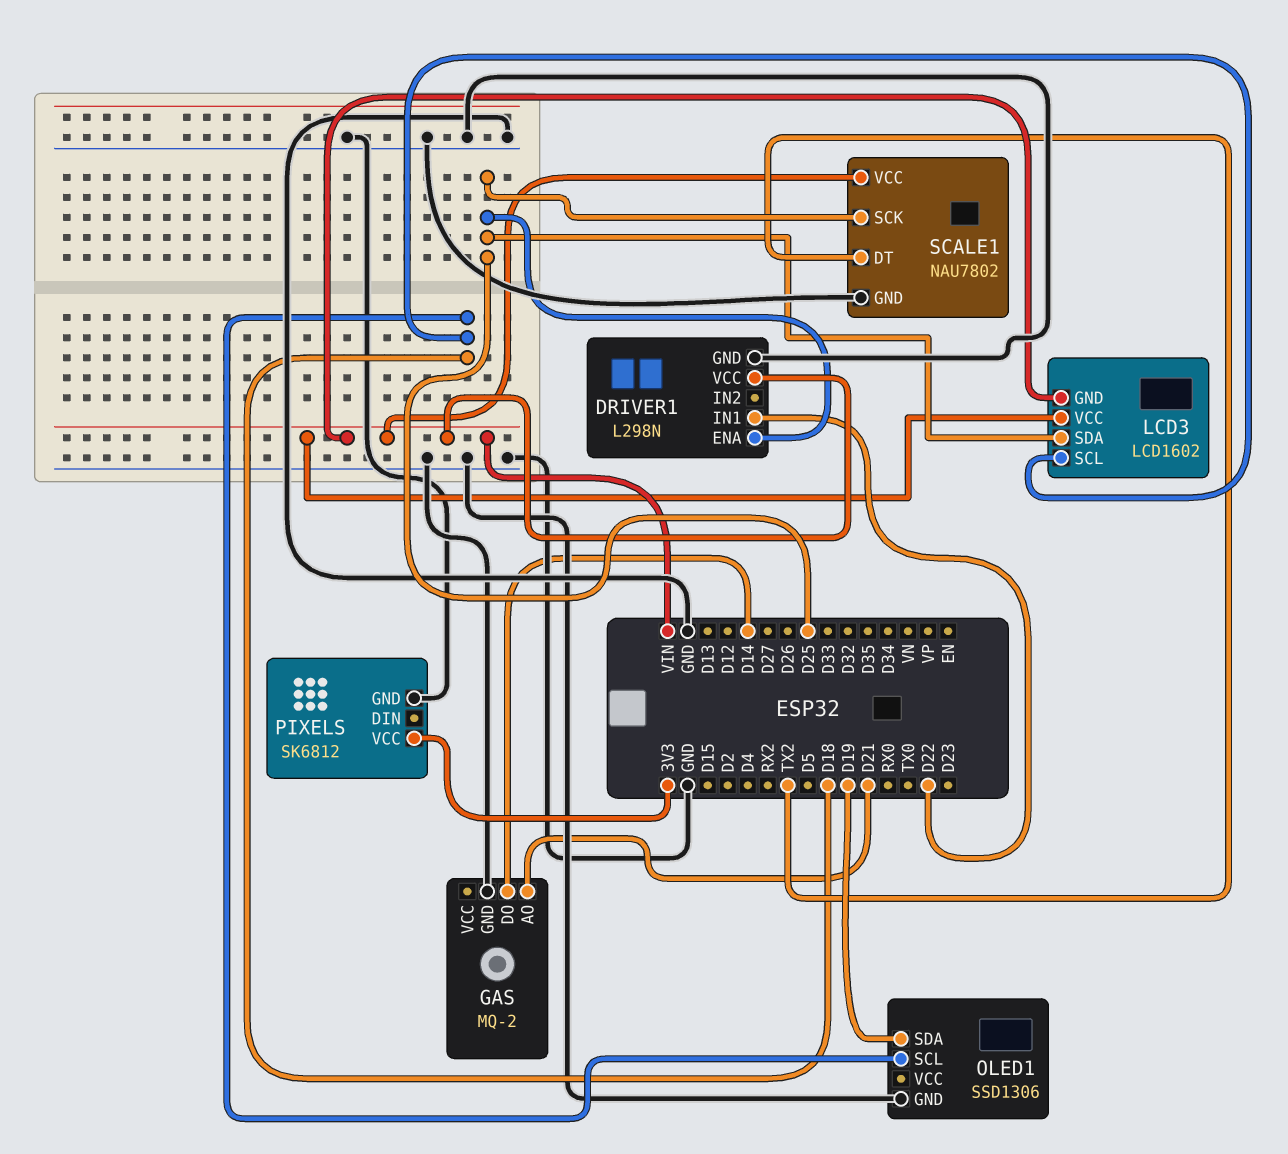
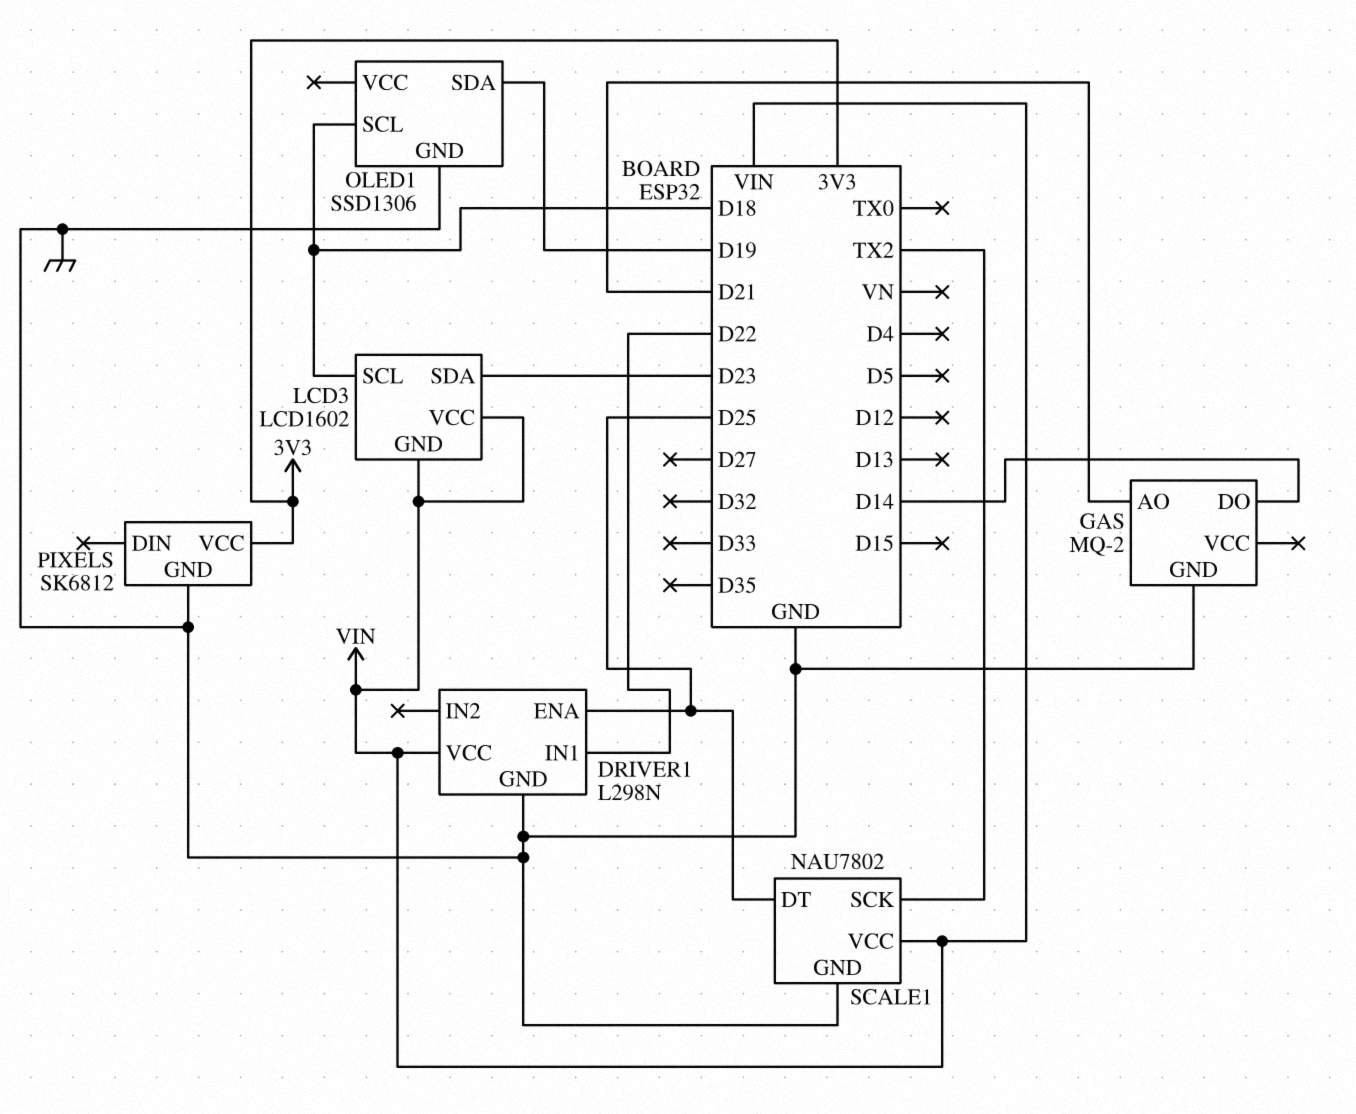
LCD3 pin SDA: D25 -> D23
SCALE1 pin DT: TX2 -> D25
SCALE1 pin SCK: D25 -> TX2

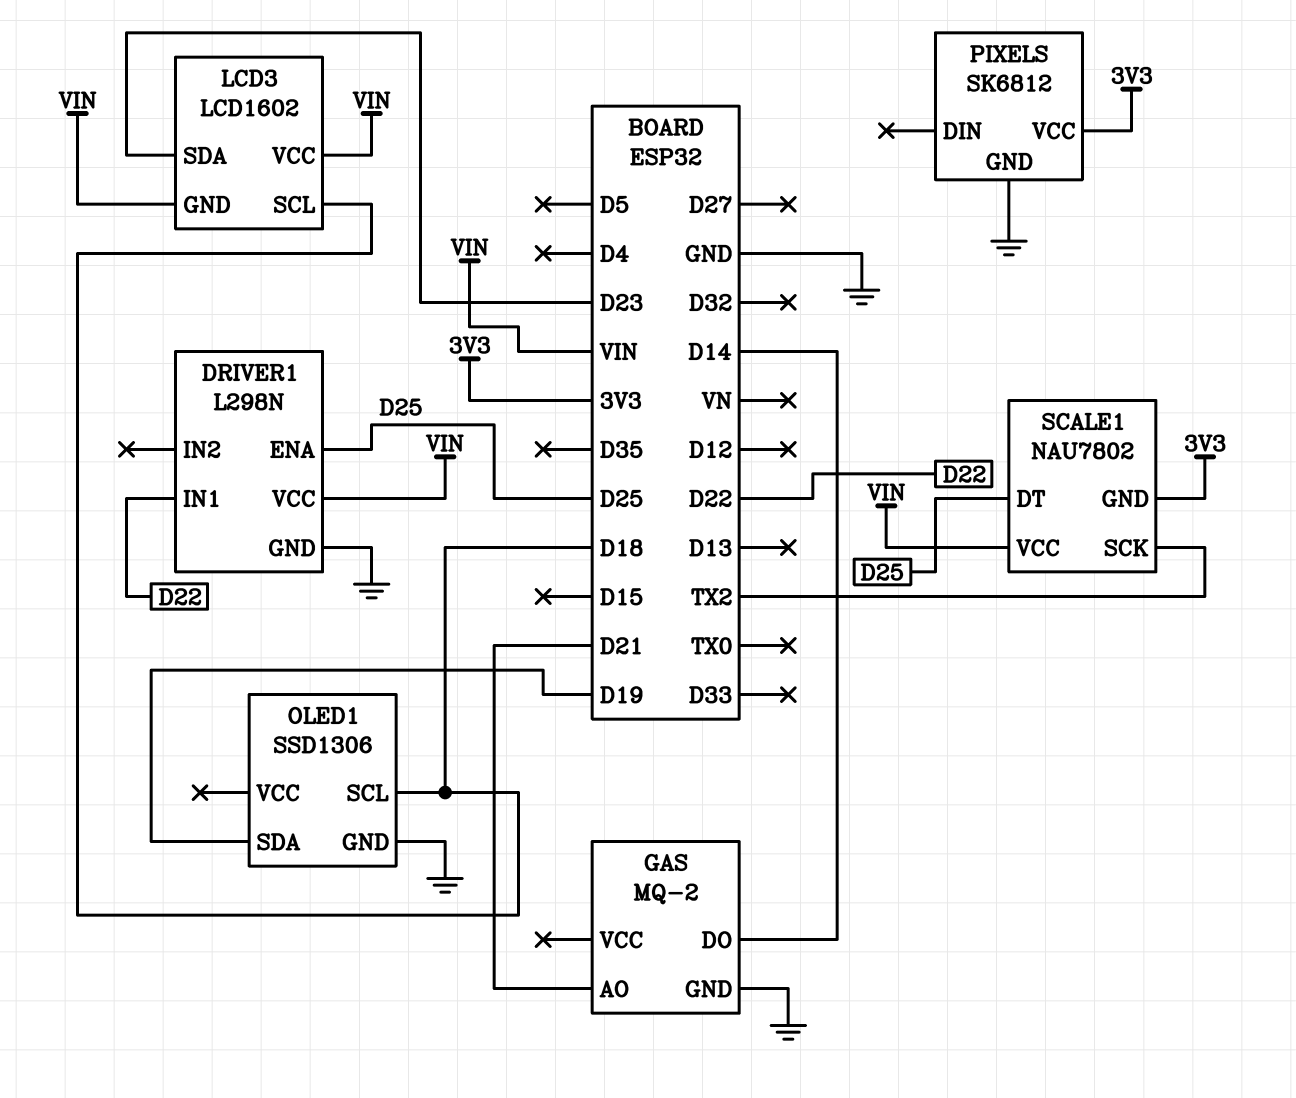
SCALE1 pin GND: GND -> 3V3

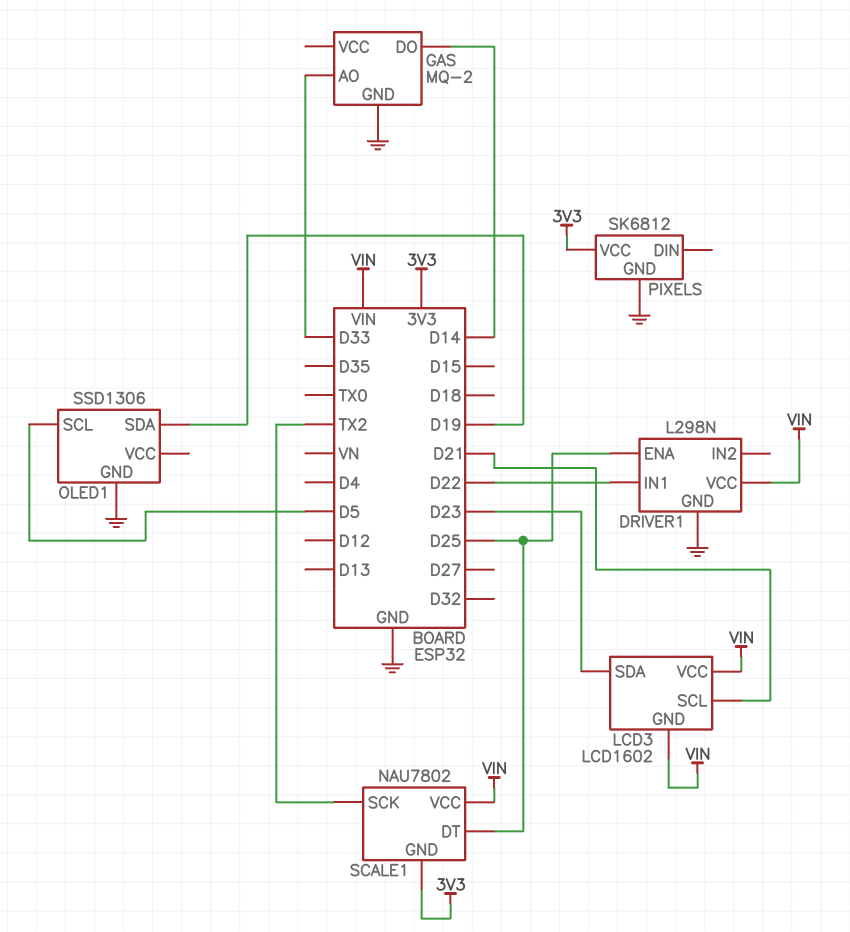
GAS pin AO: D21 -> D33
LCD3 pin SCL: D18 -> D21
OLED1 pin SCL: D18 -> D5

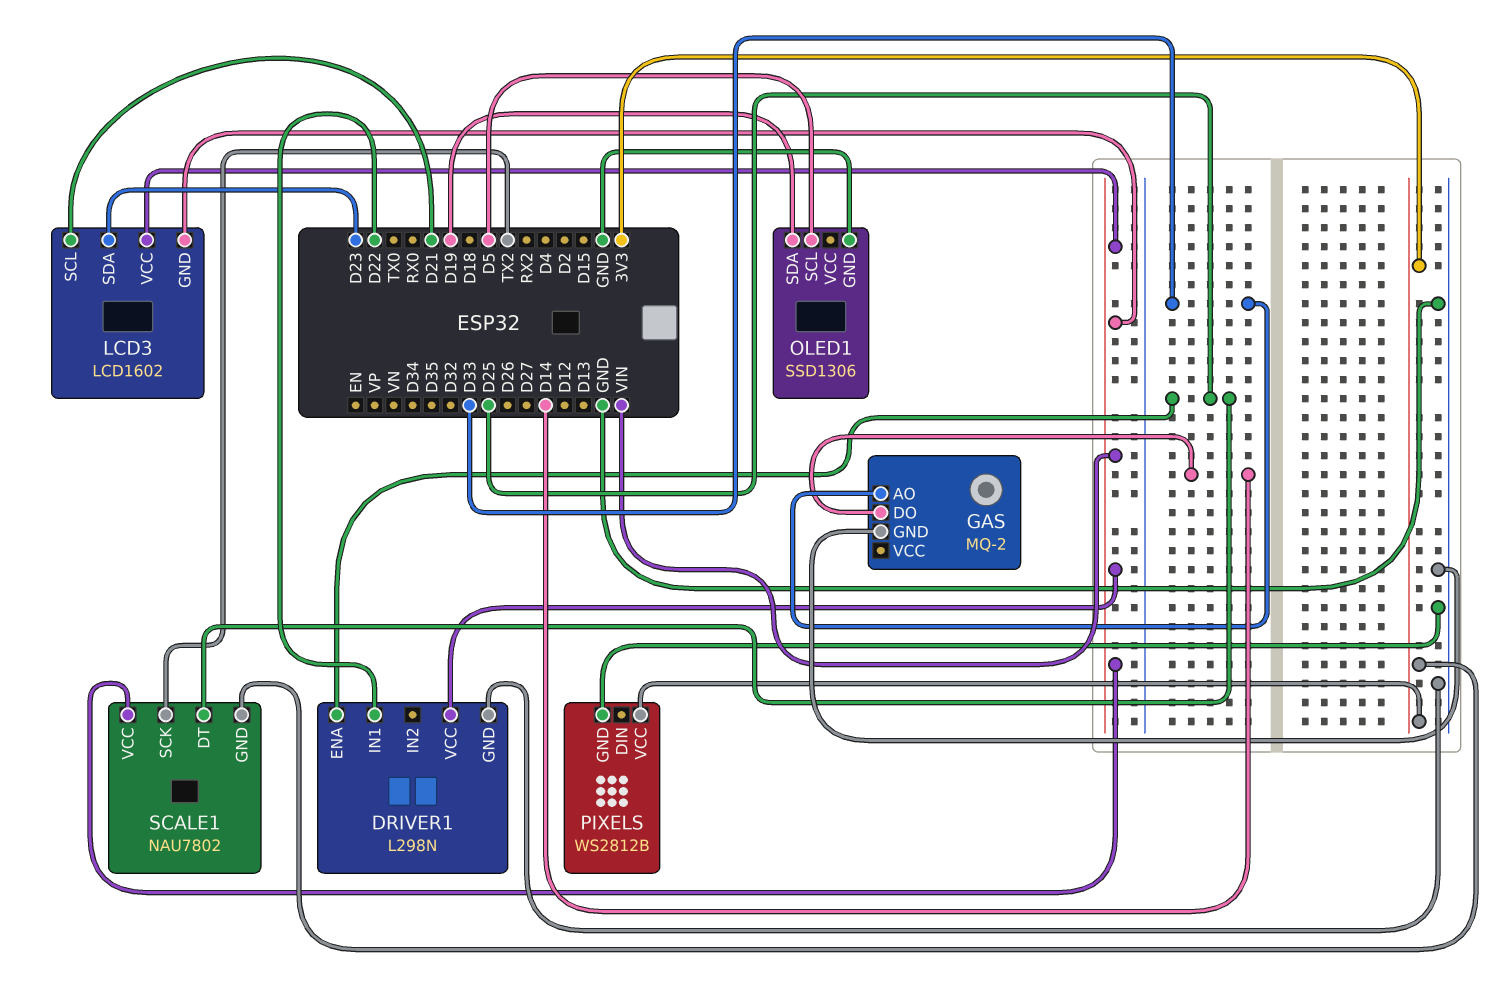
PIXELS: SK6812 -> WS2812B

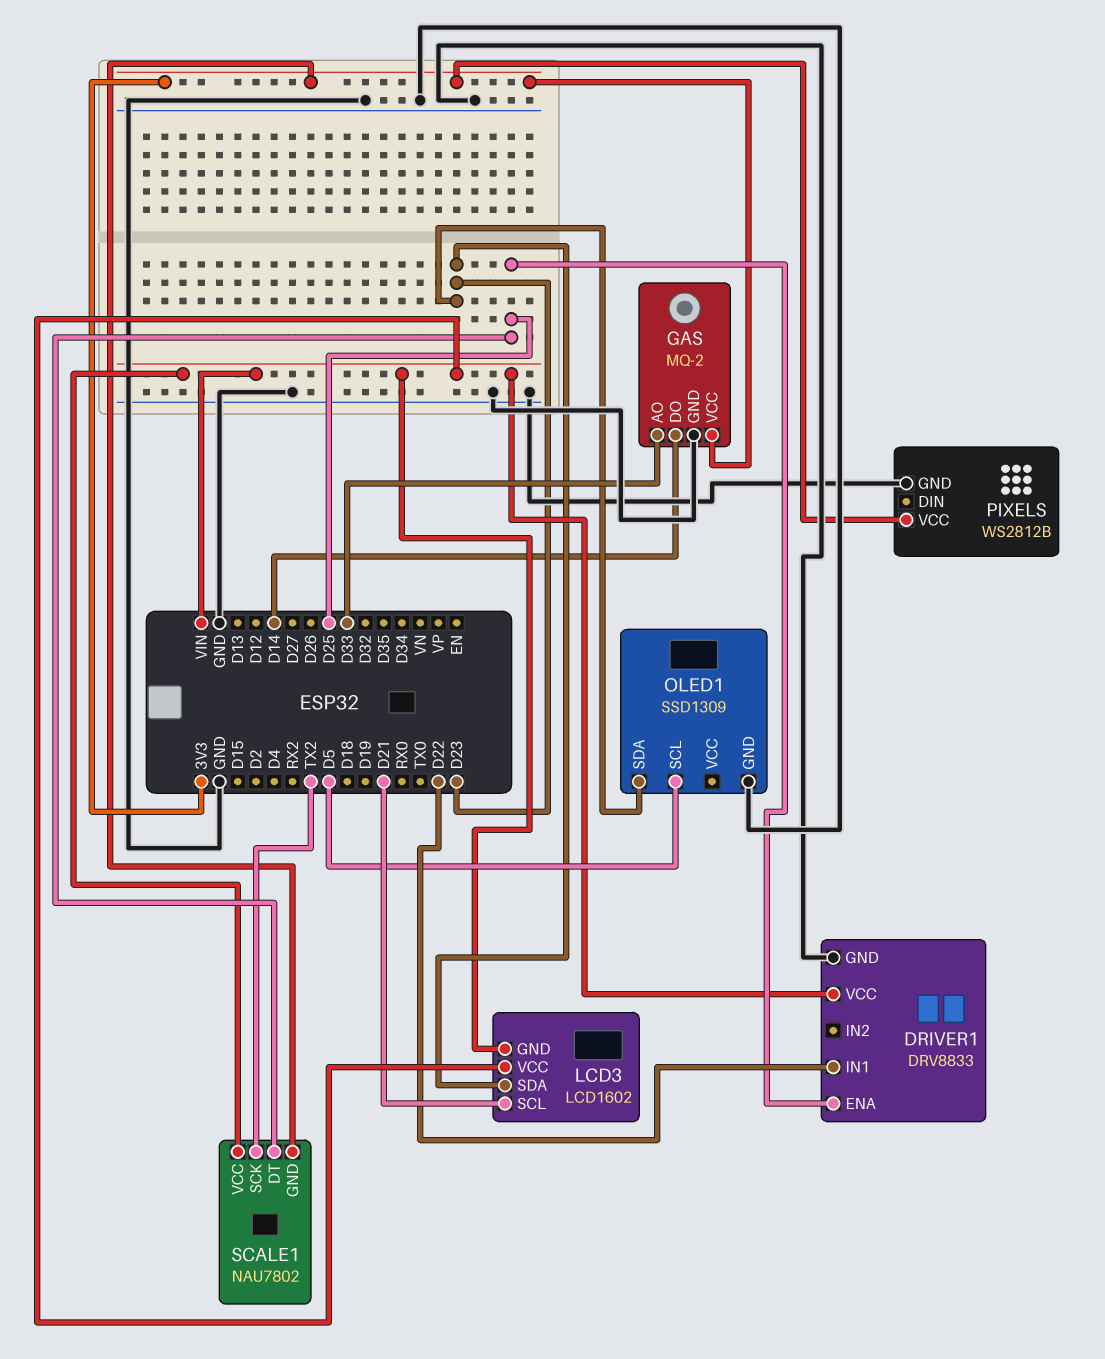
DRIVER1: L298N -> DRV8833
GAS pin VCC: none -> 3V3
OLED1: SSD1306 -> SSD1309
OLED1 pin SDA: D19 -> D23

